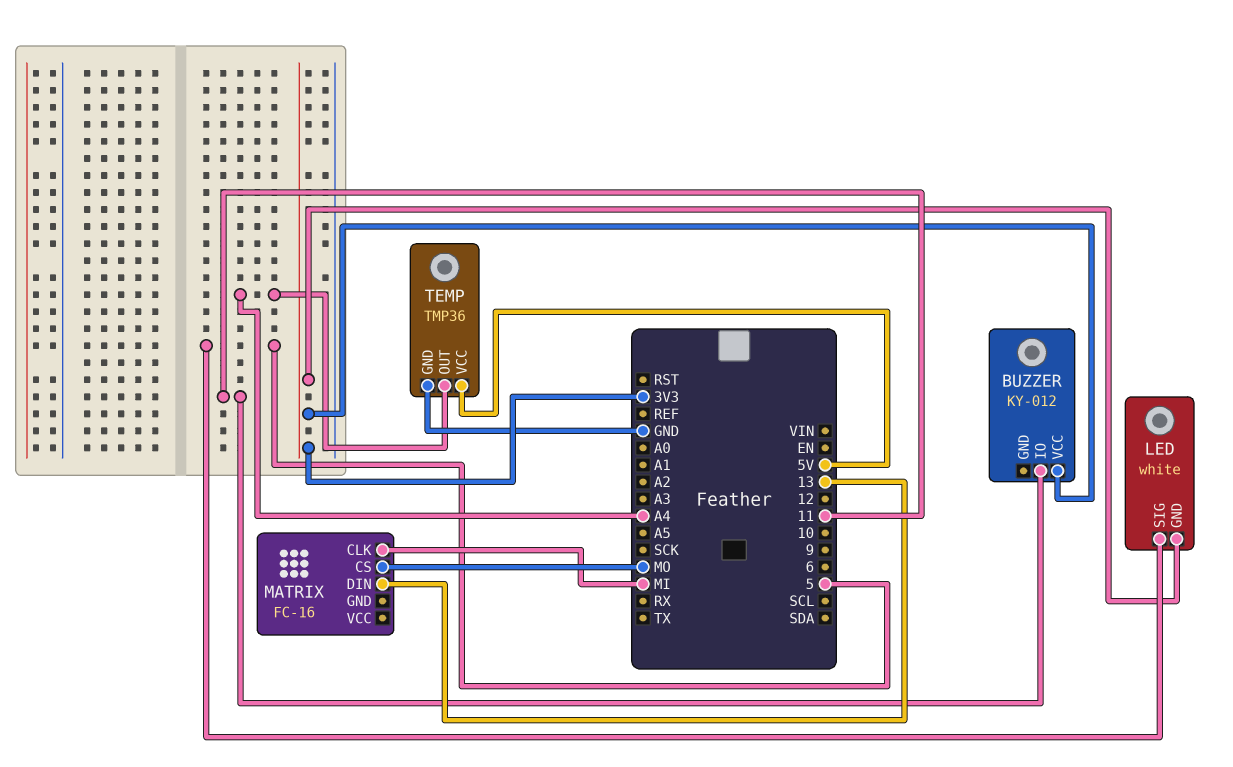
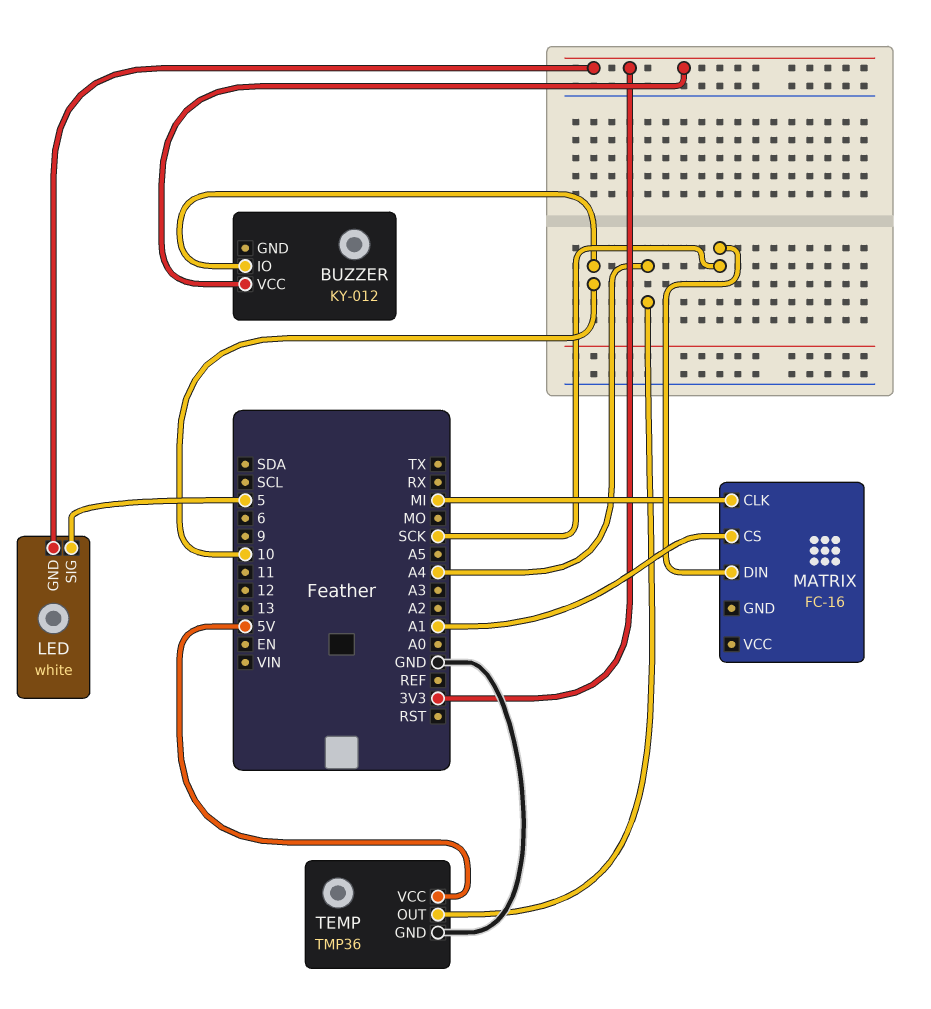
BUZZER pin IO: 11 -> 10
MATRIX pin CS: MO -> A1
MATRIX pin DIN: 13 -> SCK

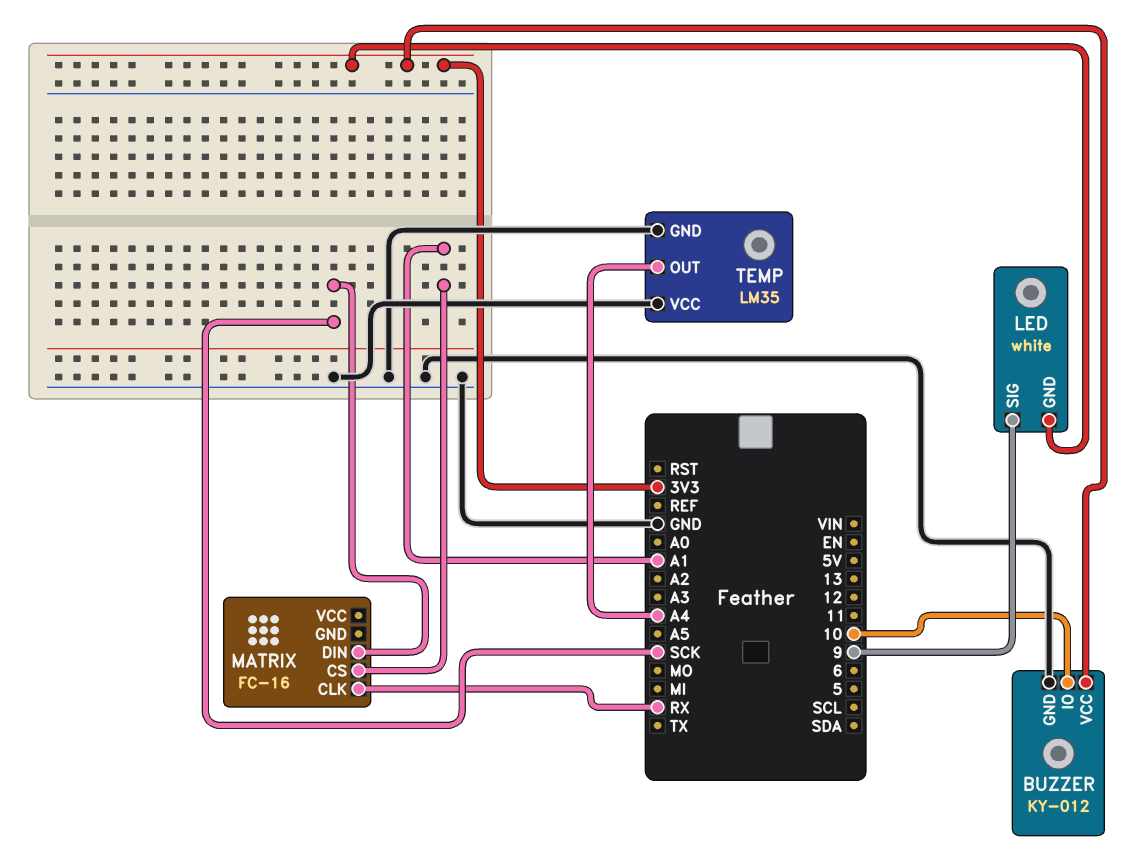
BUZZER pin GND: none -> GND
LED pin SIG: 5 -> 9
MATRIX pin CLK: MI -> RX
TEMP: TMP36 -> LM35
TEMP pin VCC: 5V -> GND

